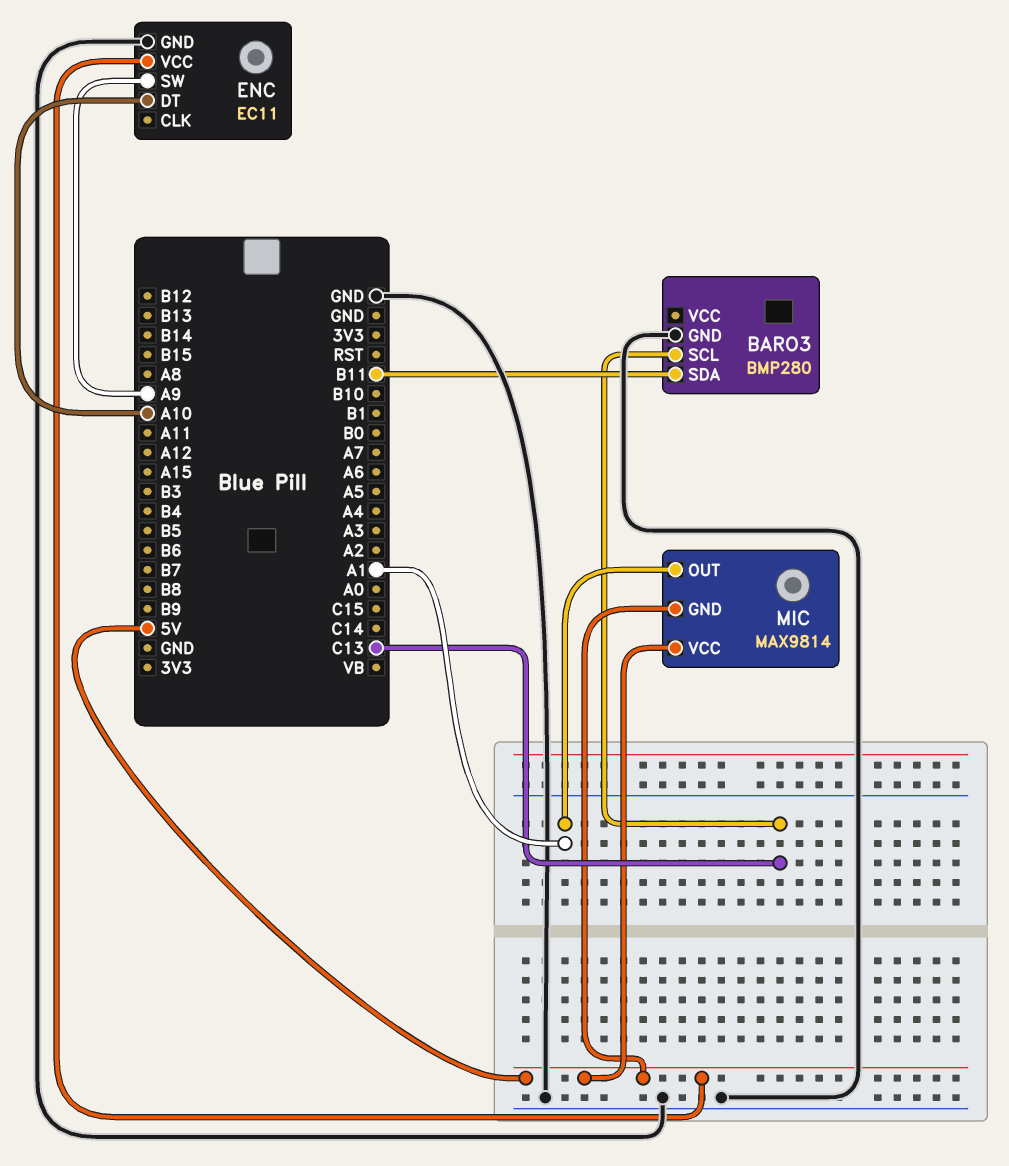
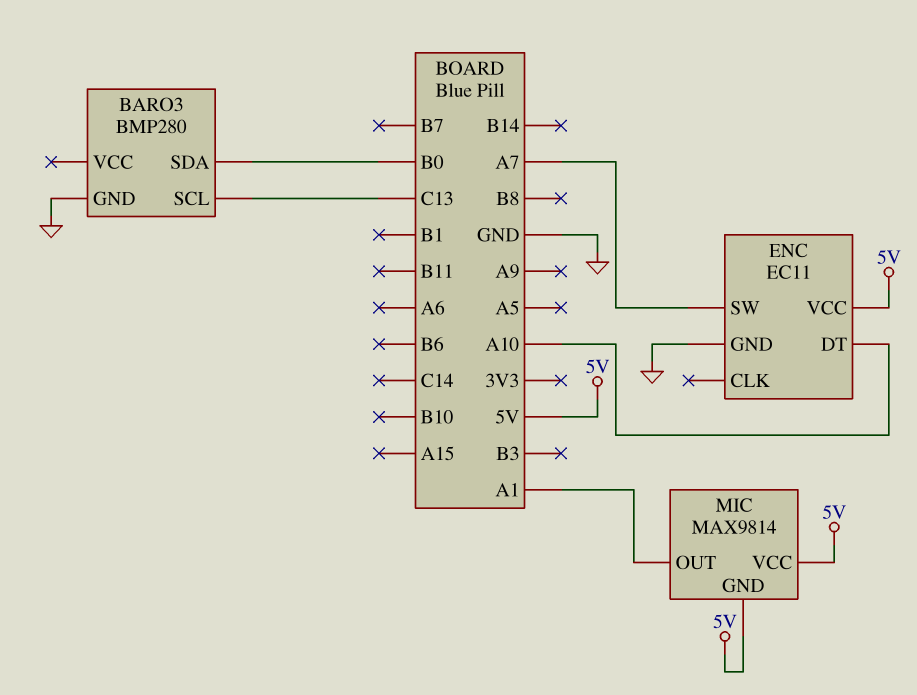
BARO3 pin SDA: B11 -> B0
ENC pin SW: A9 -> A7

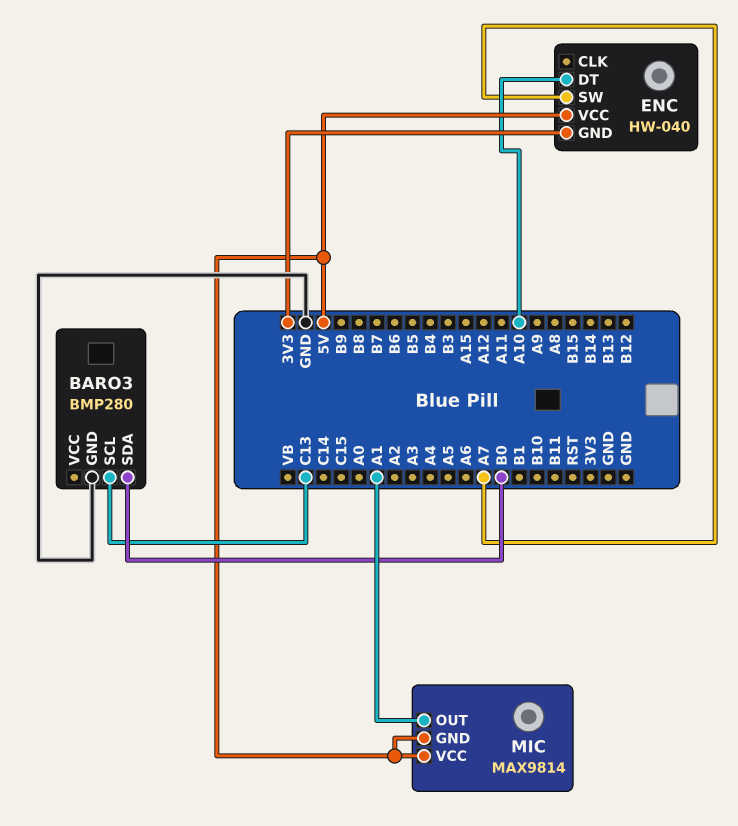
ENC: EC11 -> HW-040
ENC pin GND: GND -> 3V3

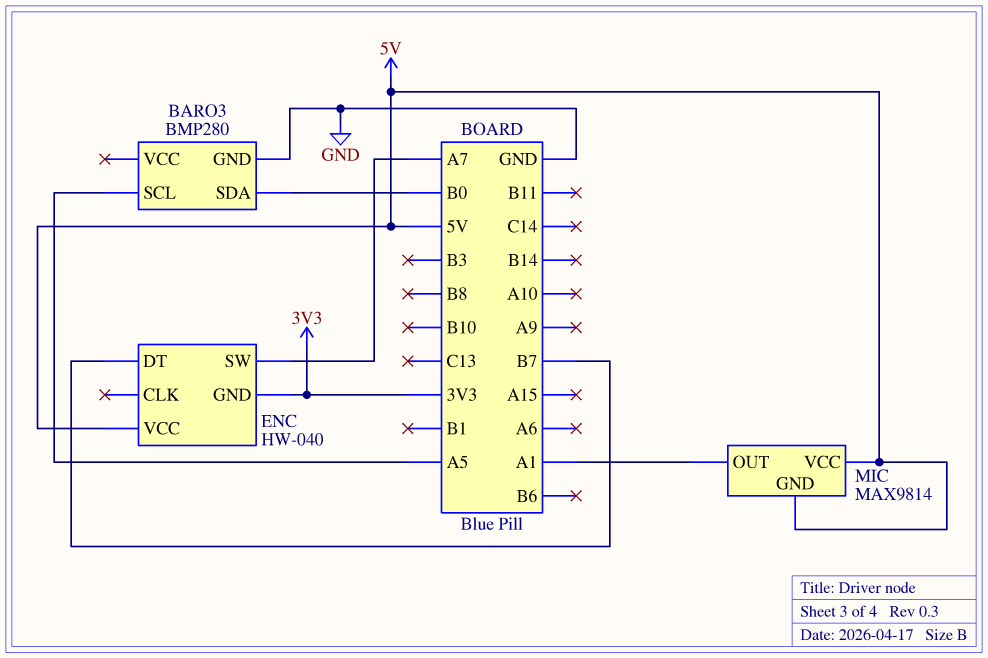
BARO3 pin SCL: C13 -> A5
ENC pin DT: A10 -> B7

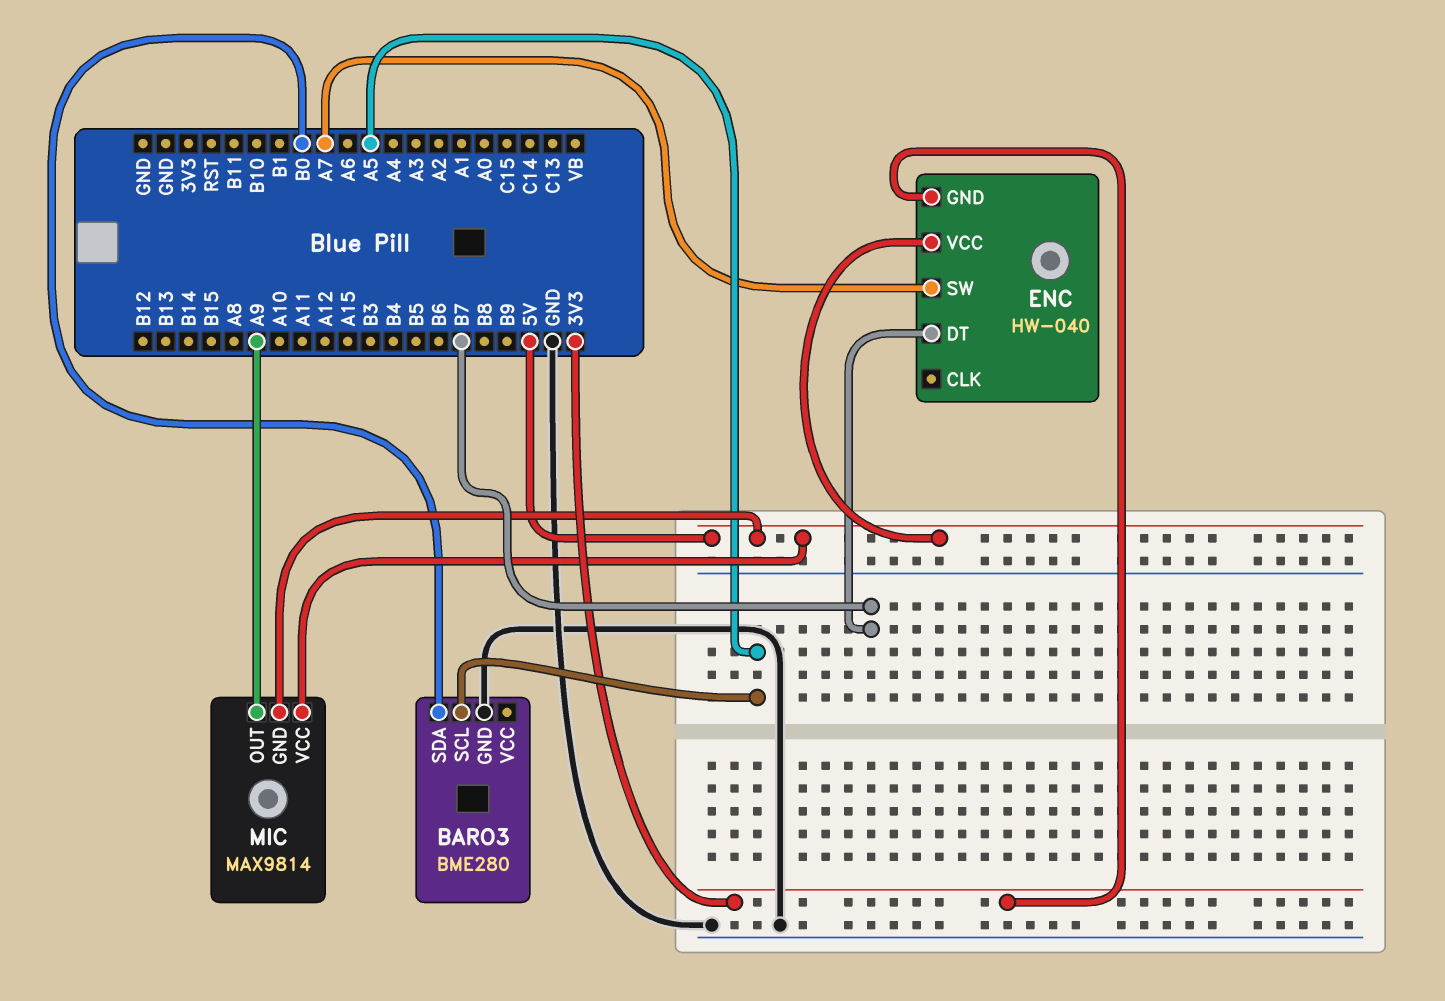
BARO3: BMP280 -> BME280
MIC pin OUT: A1 -> A9

